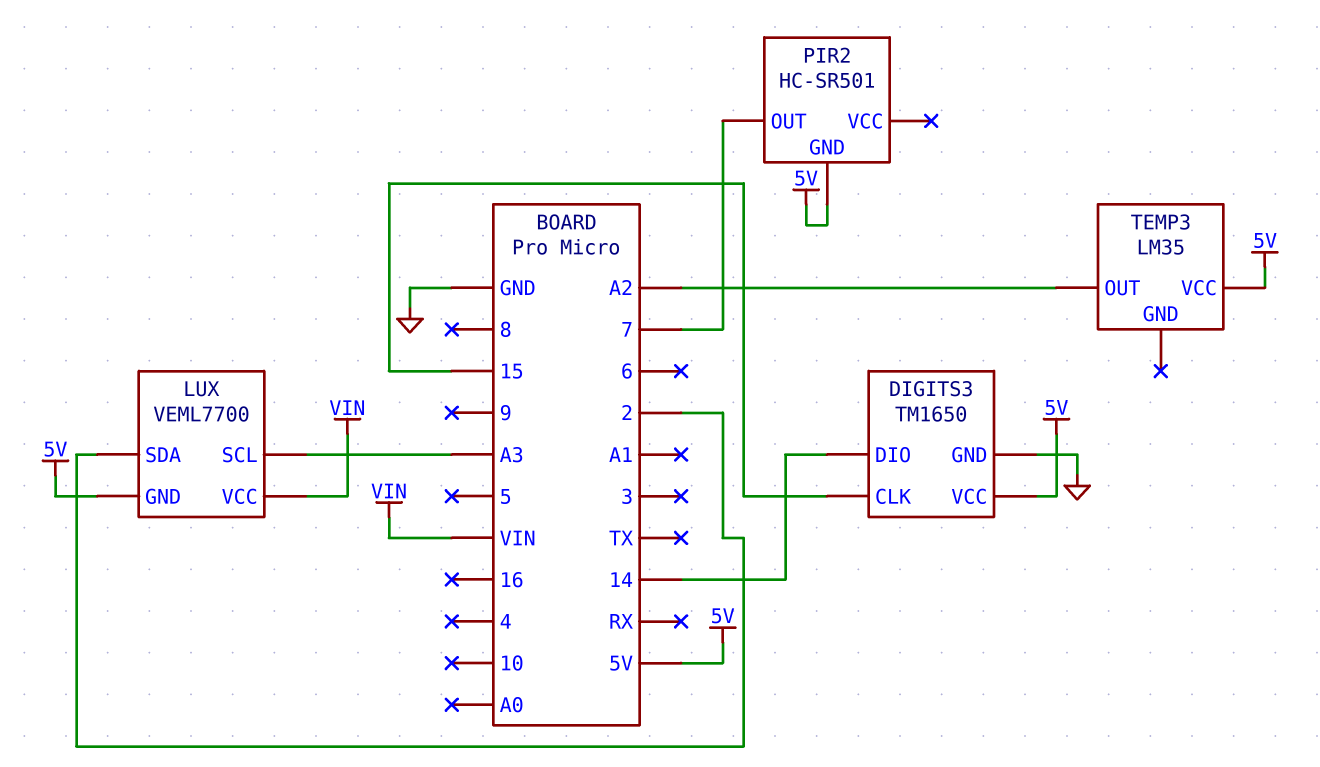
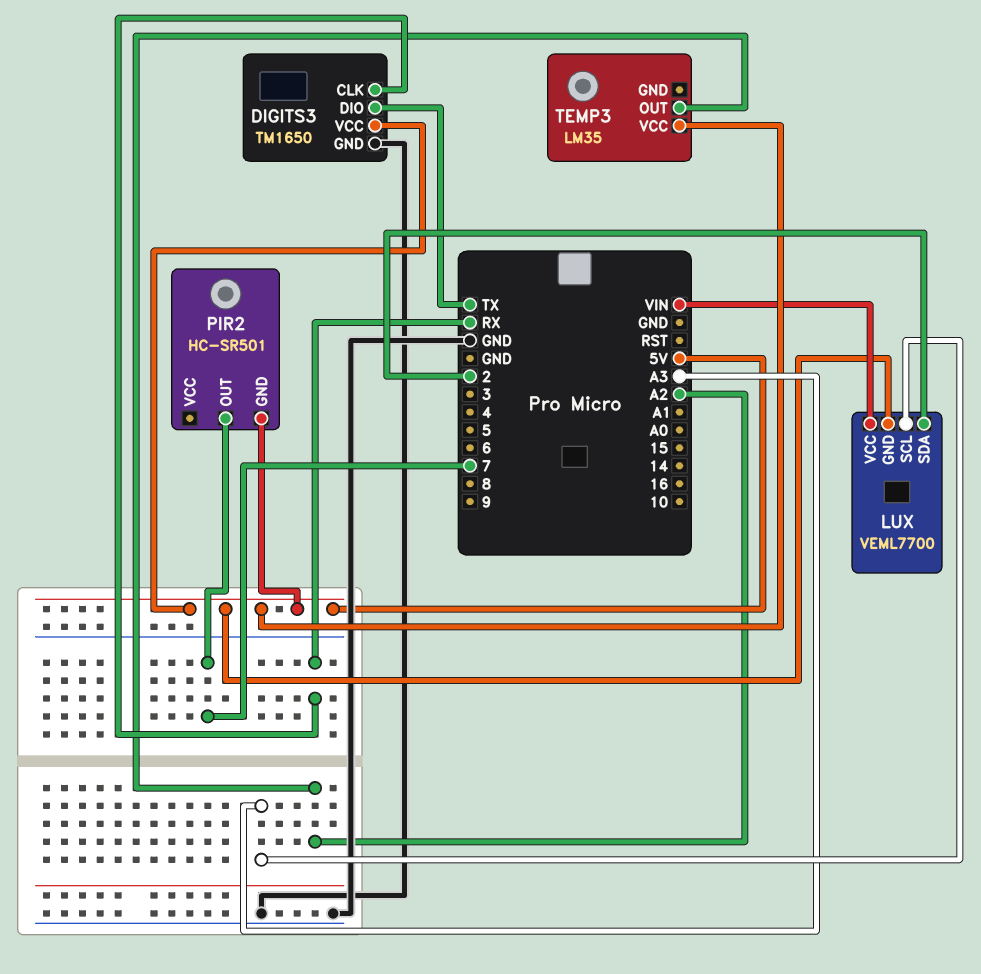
DIGITS3 pin CLK: 15 -> RX
DIGITS3 pin DIO: 14 -> TX

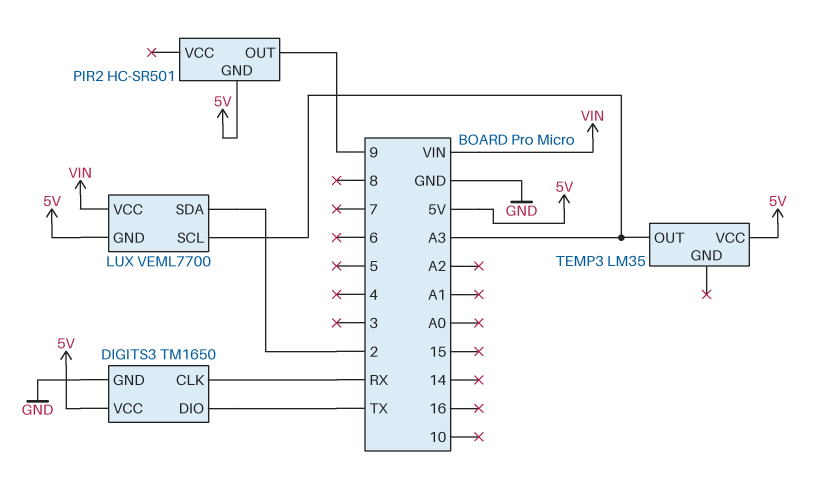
PIR2 pin OUT: 7 -> 9
TEMP3 pin OUT: A2 -> A3

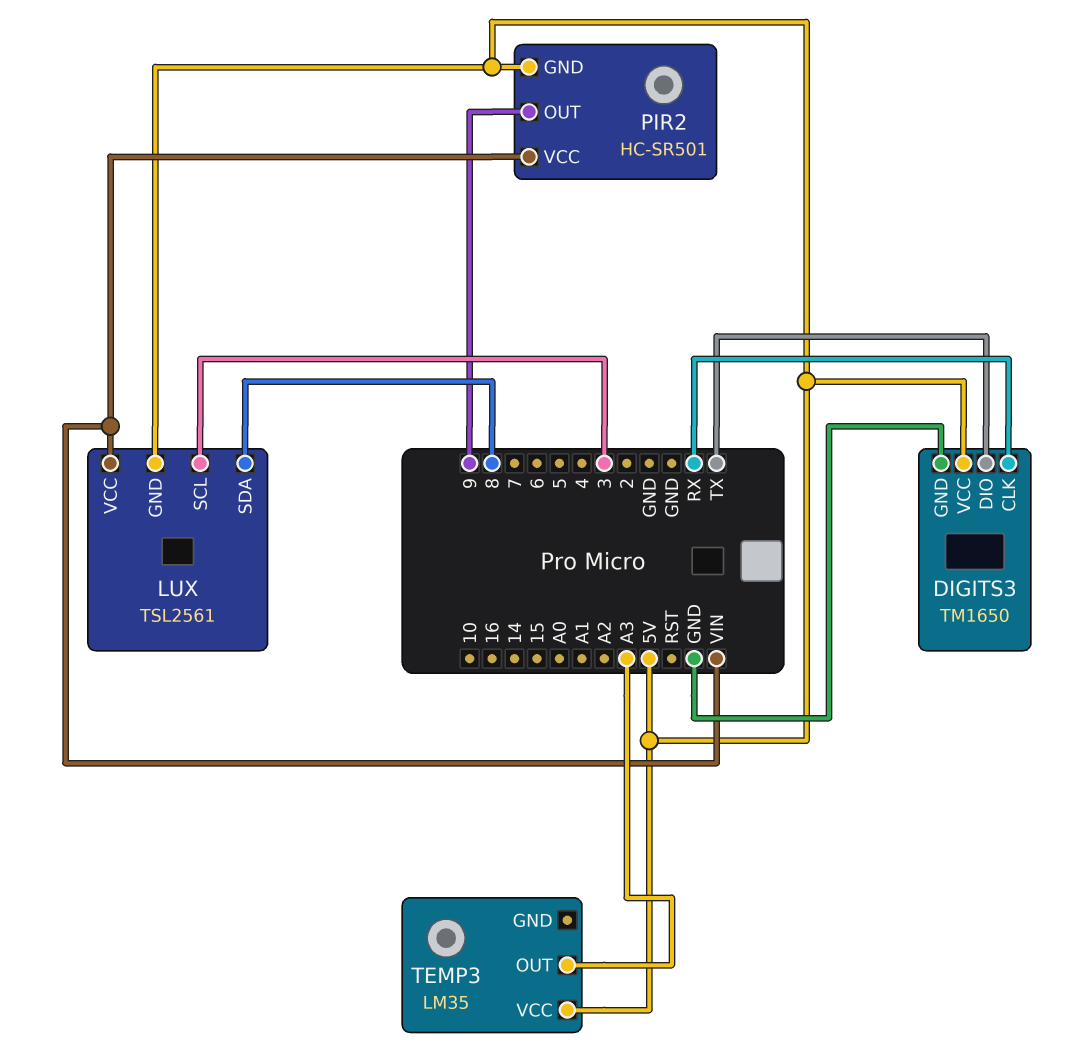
LUX: VEML7700 -> TSL2561
LUX pin SCL: A3 -> 3
LUX pin SDA: 2 -> 8
PIR2 pin VCC: none -> VIN

